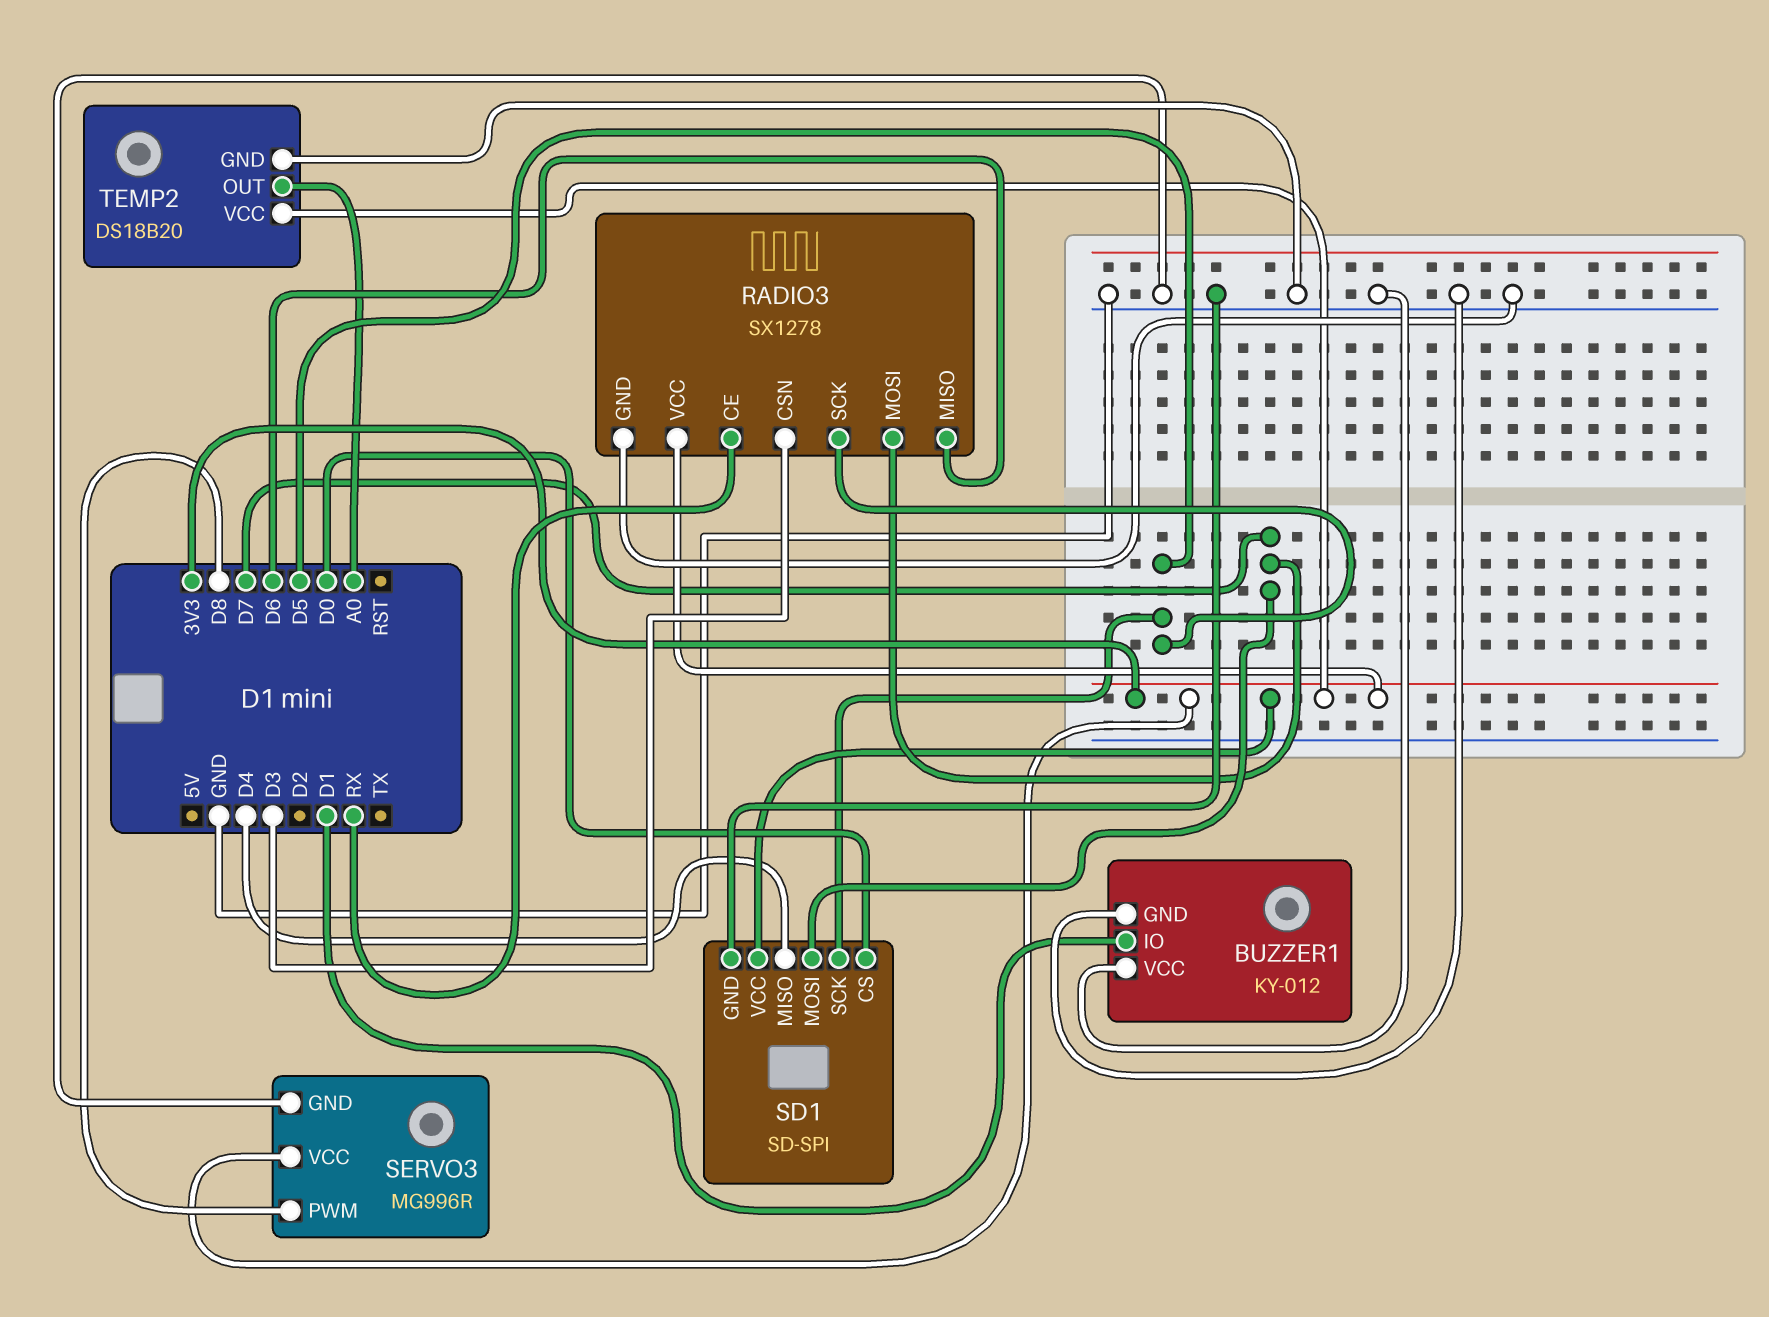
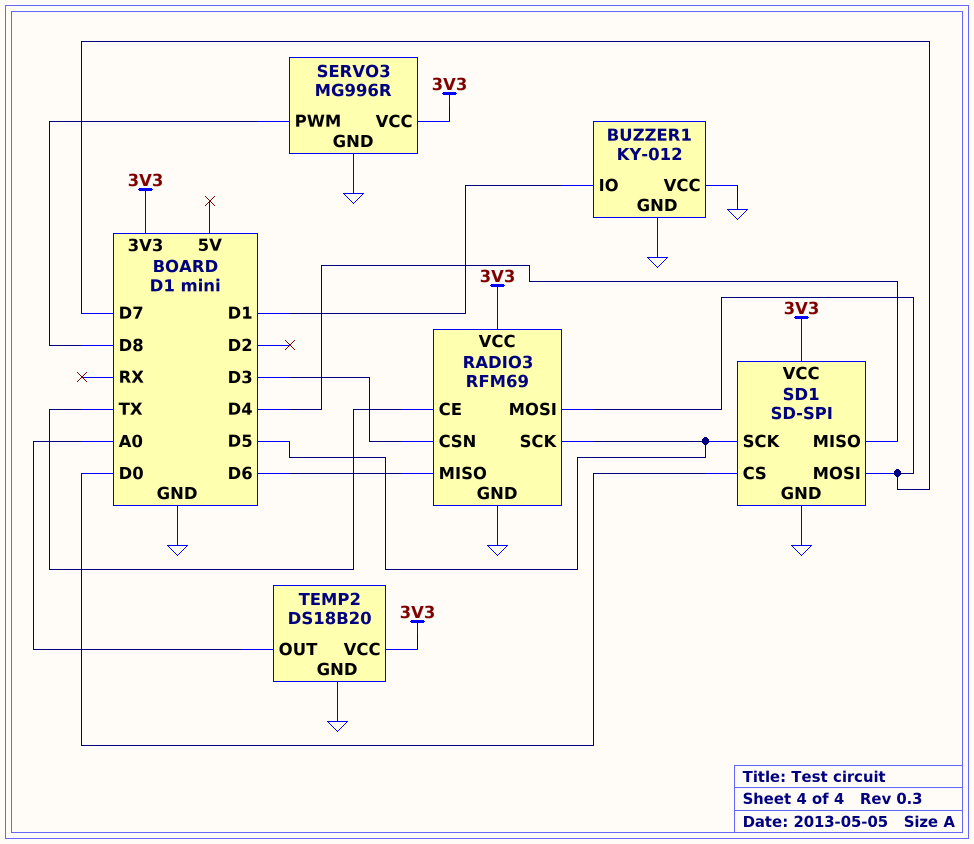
RADIO3: SX1278 -> RFM69
RADIO3 pin CE: RX -> TX

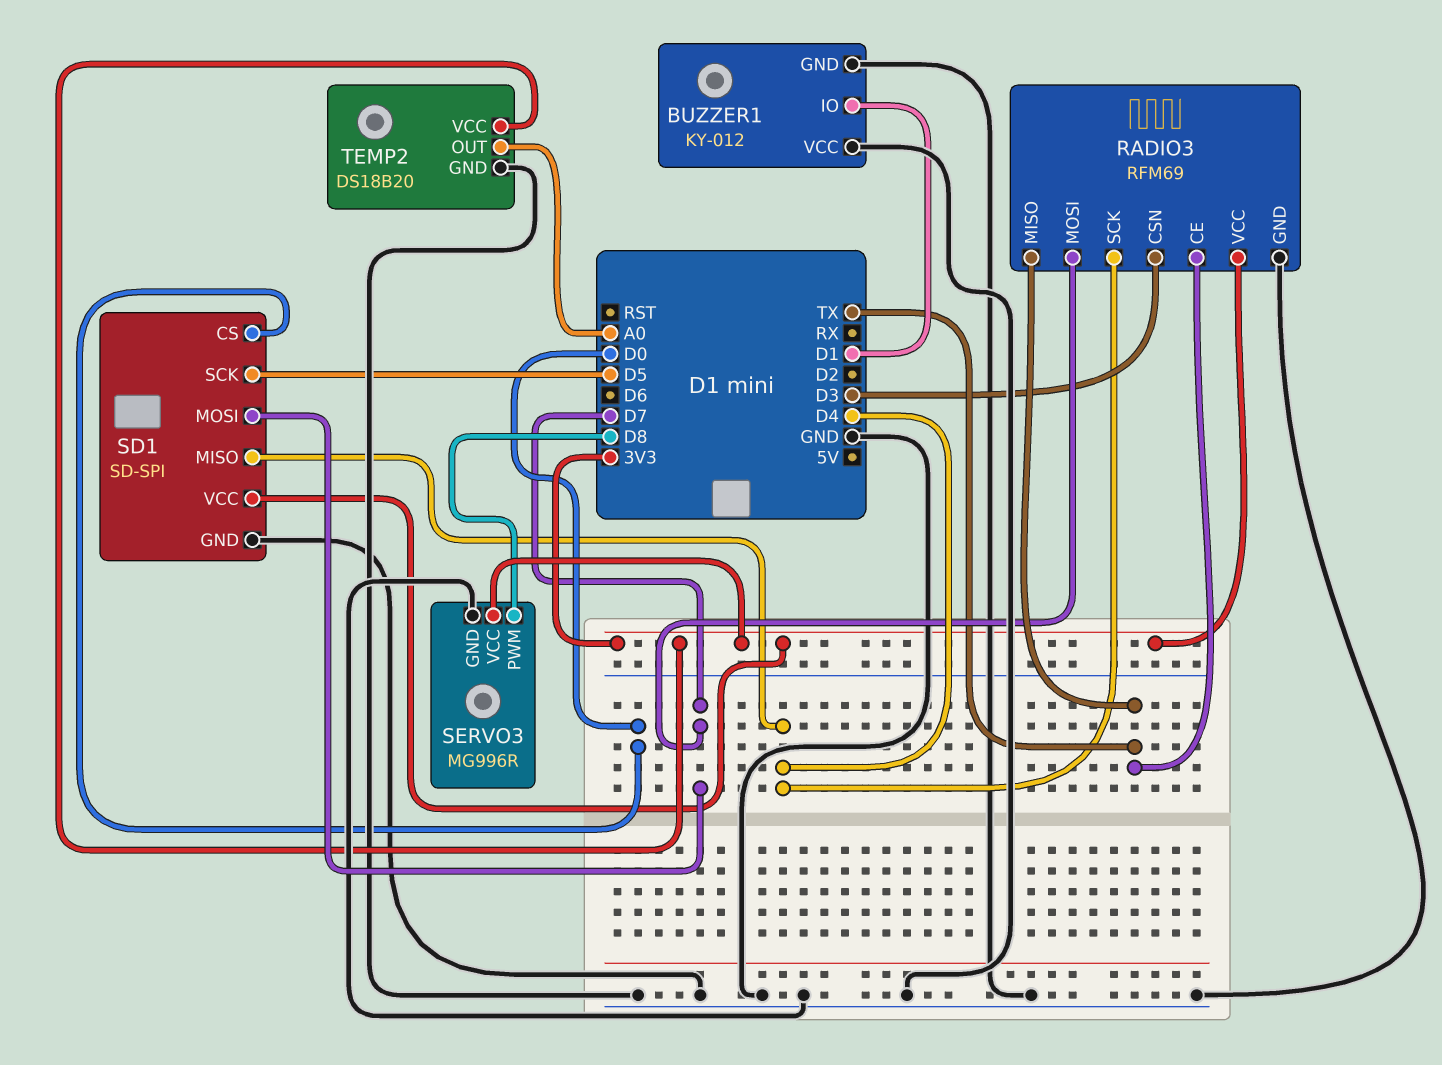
RADIO3 pin MISO: D6 -> TX
RADIO3 pin SCK: D5 -> D4

